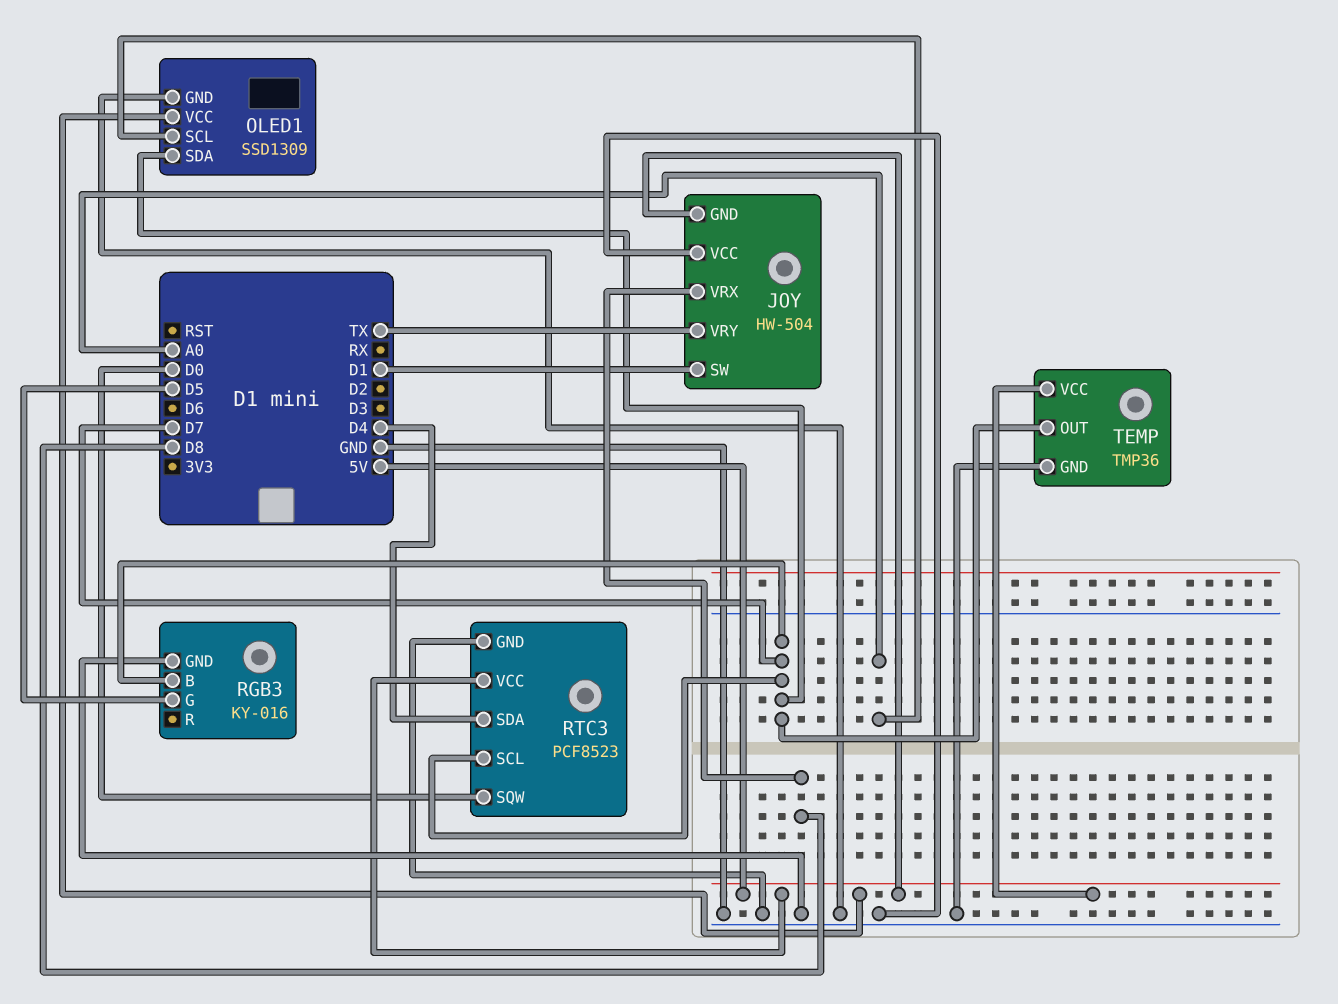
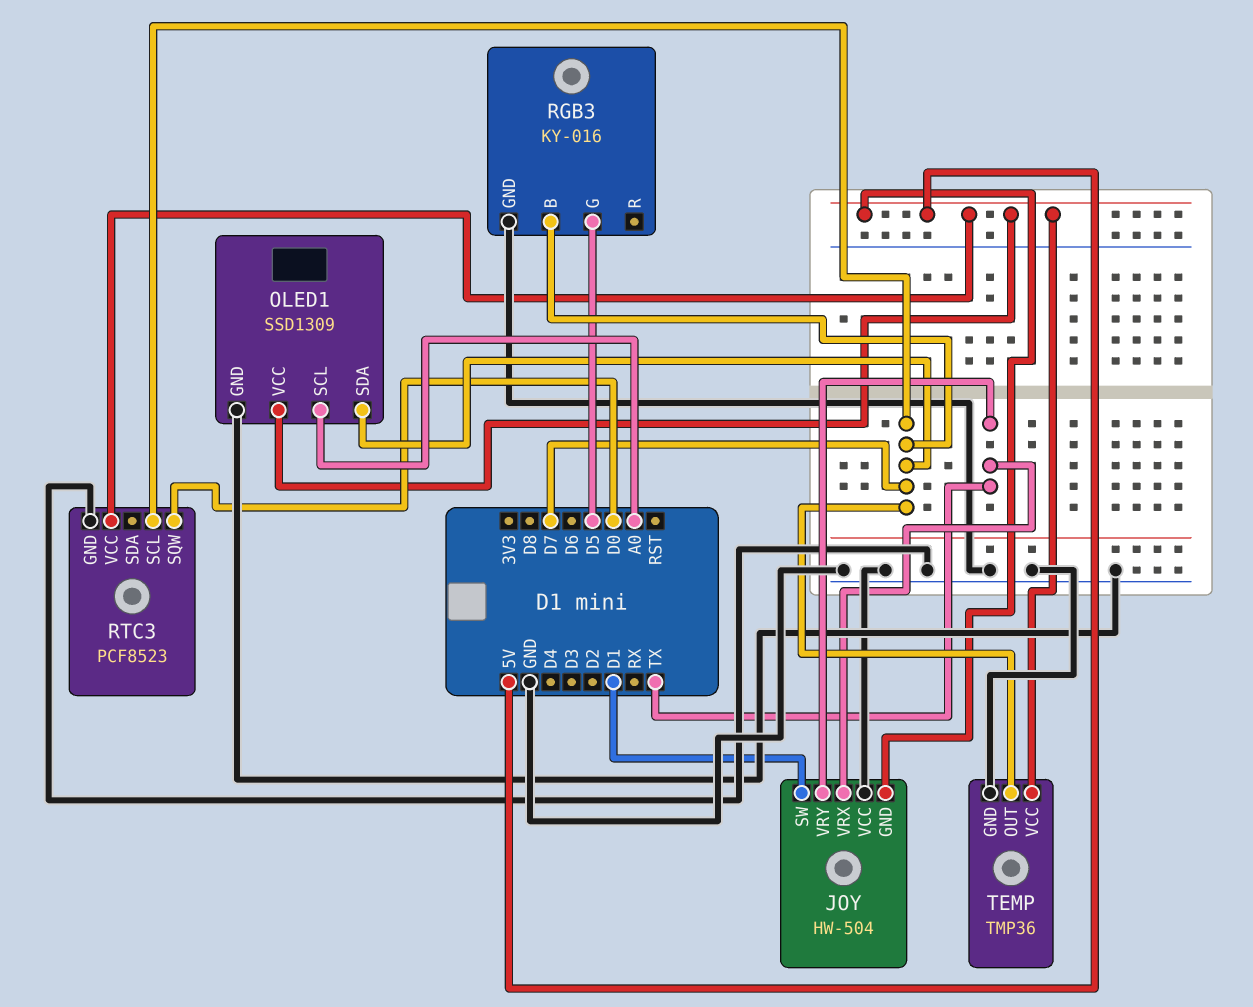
JOY pin VRX: D8 -> TX
RTC3 pin SDA: D4 -> none

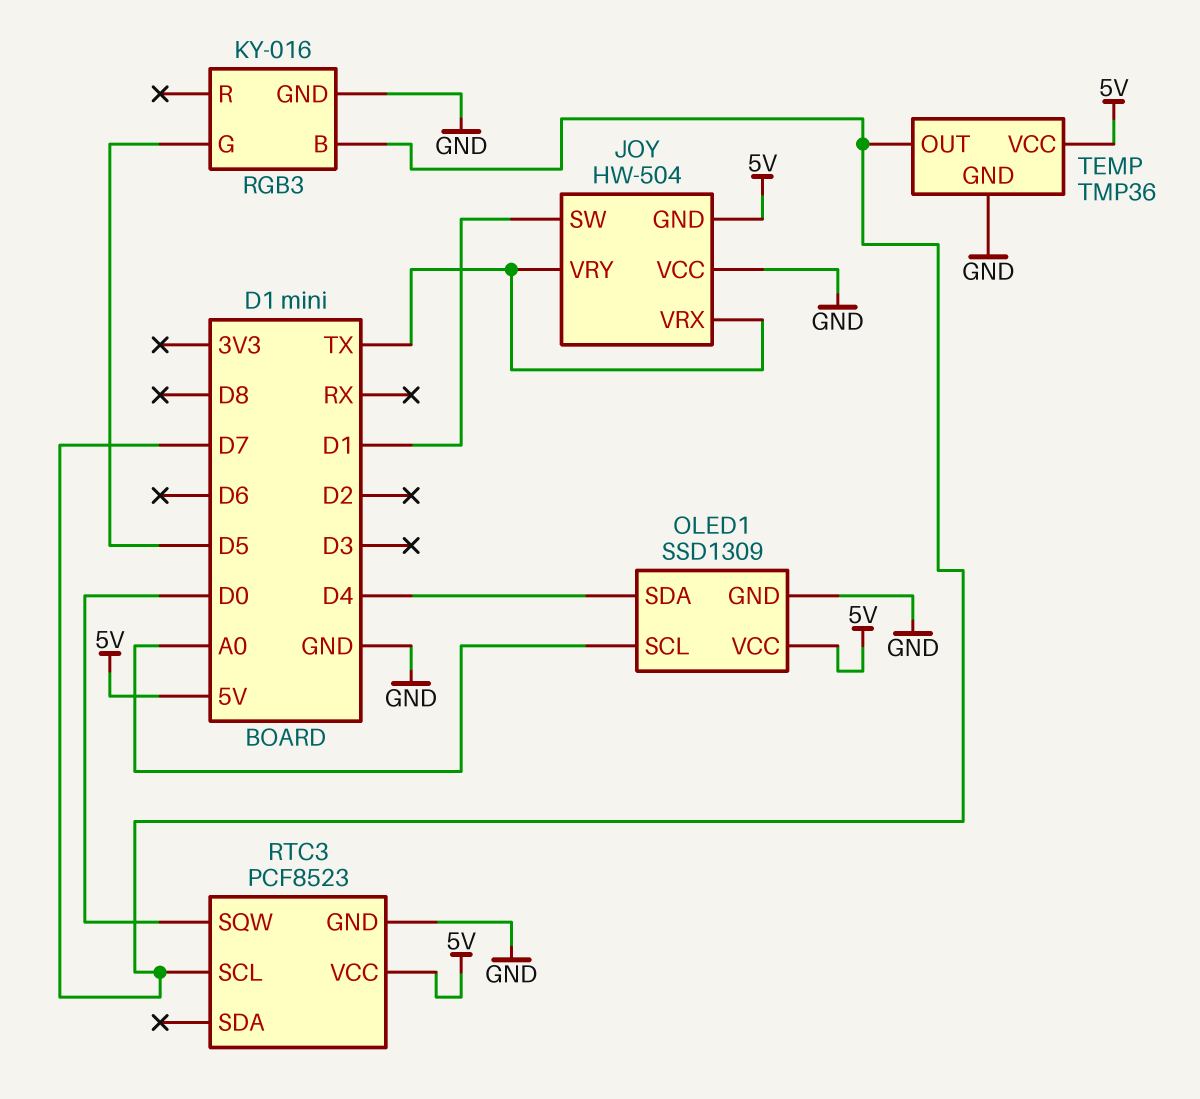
OLED1 pin SDA: D7 -> D4

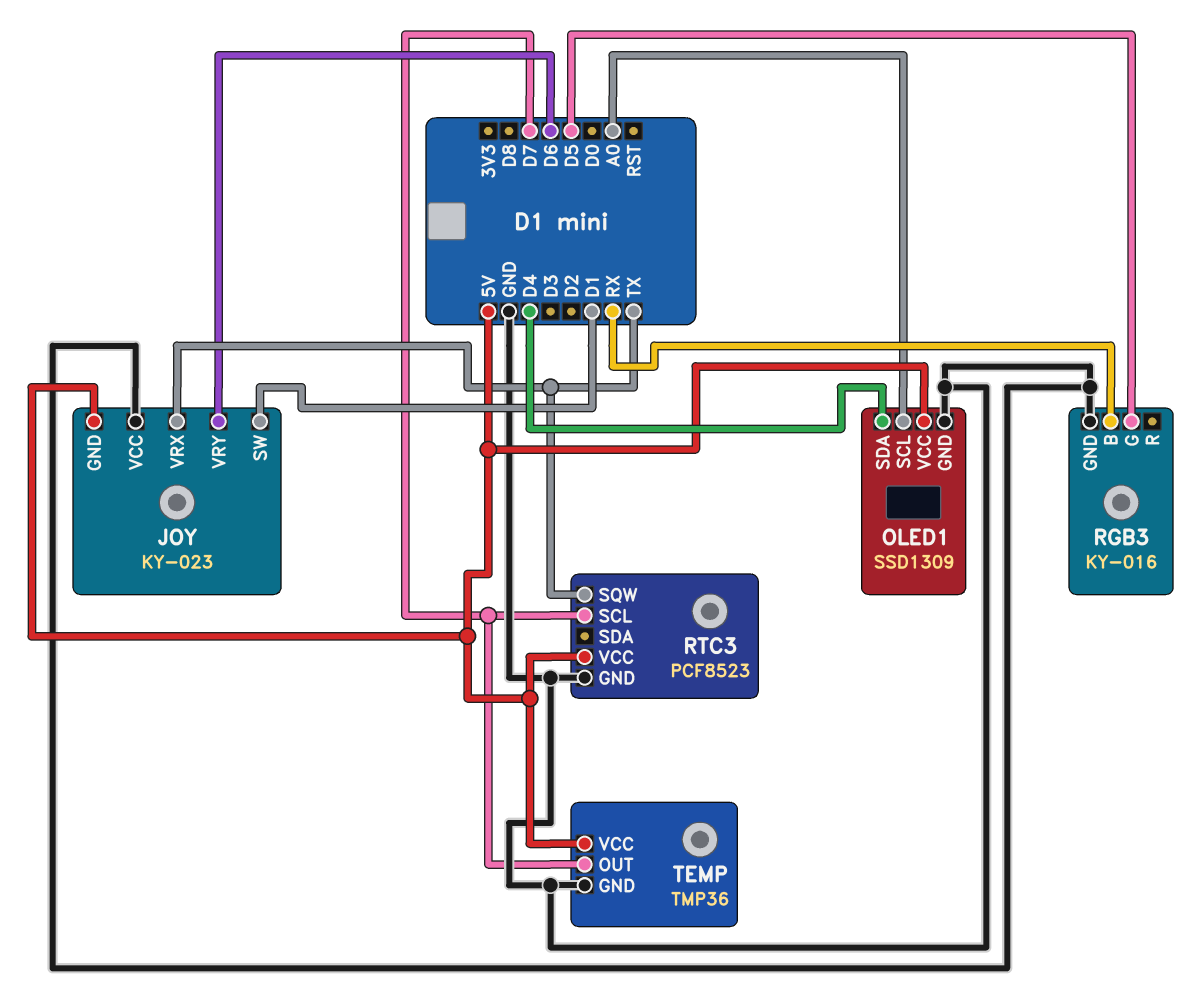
JOY: HW-504 -> KY-023
JOY pin VRY: TX -> D6
RGB3 pin B: D7 -> RX
RTC3 pin SQW: D0 -> TX

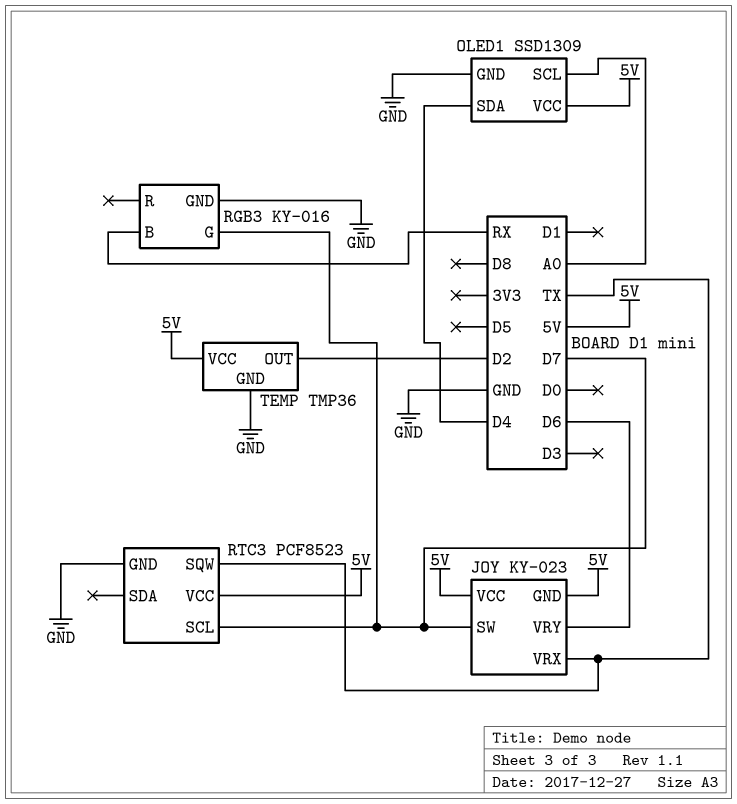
JOY pin SW: D1 -> D7
JOY pin VCC: GND -> 5V
RGB3 pin G: D5 -> D7
TEMP pin OUT: D7 -> D2

